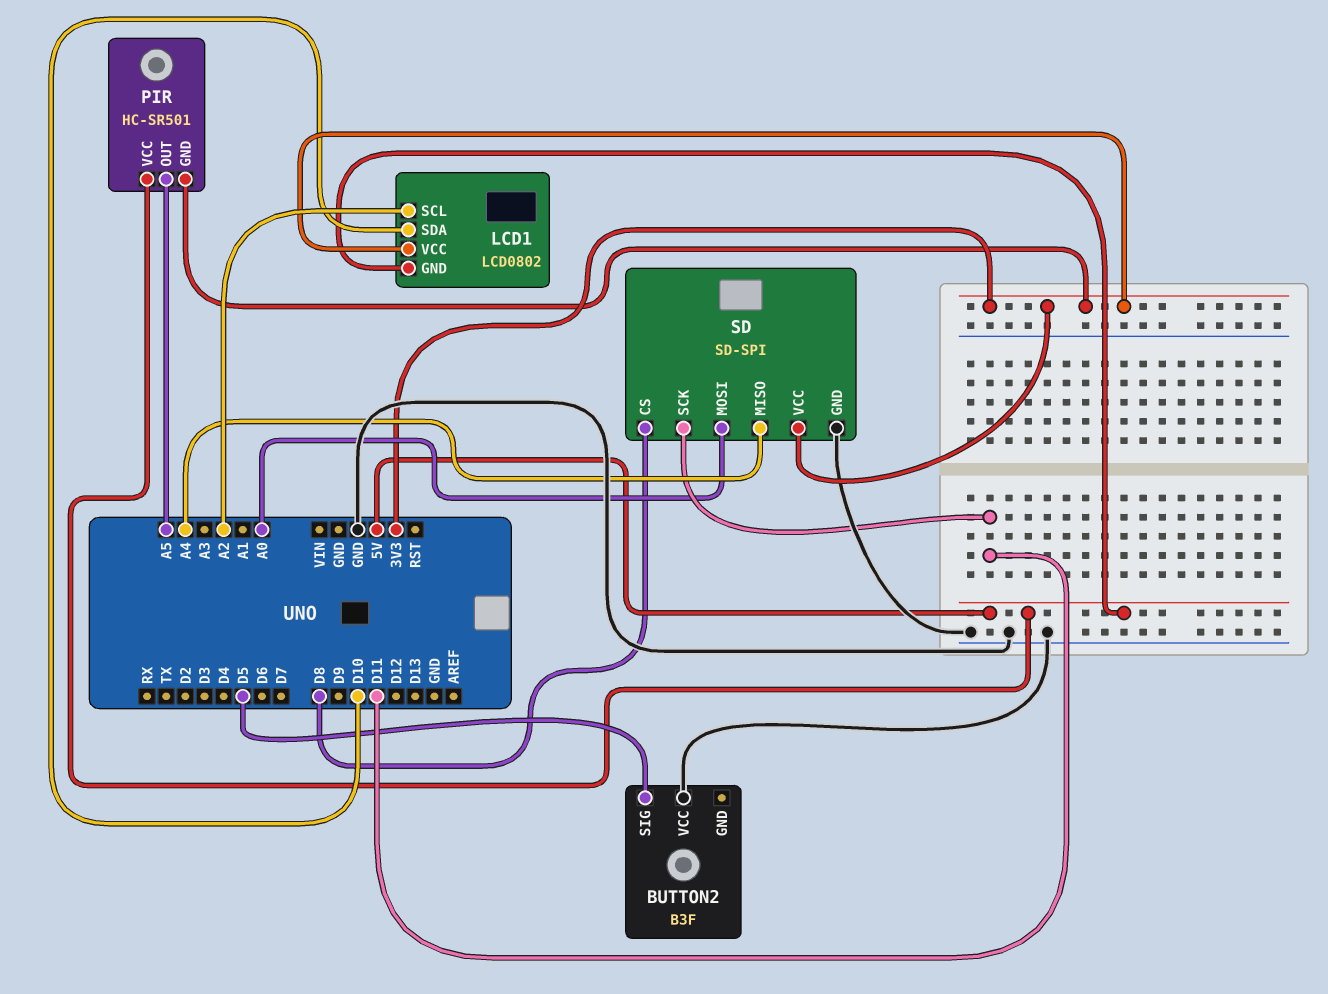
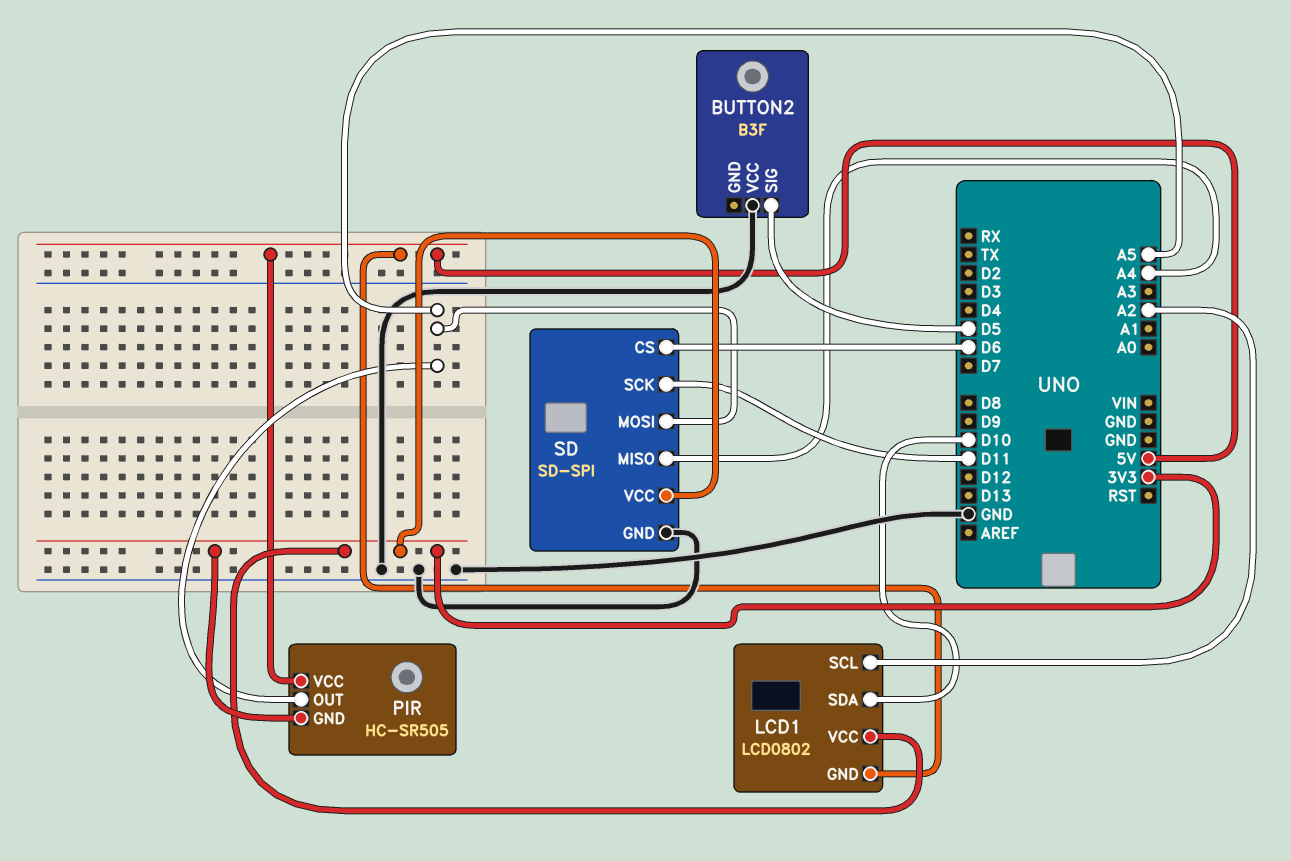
PIR: HC-SR501 -> HC-SR505
SD pin CS: D8 -> D6
SD pin MOSI: A0 -> A5

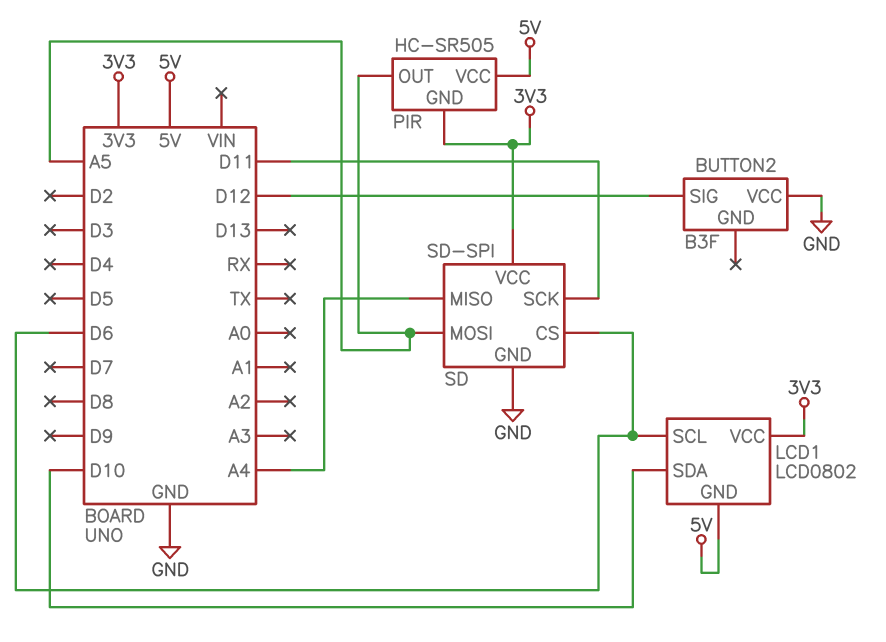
BUTTON2 pin SIG: D5 -> D12
LCD1 pin SCL: A2 -> D6

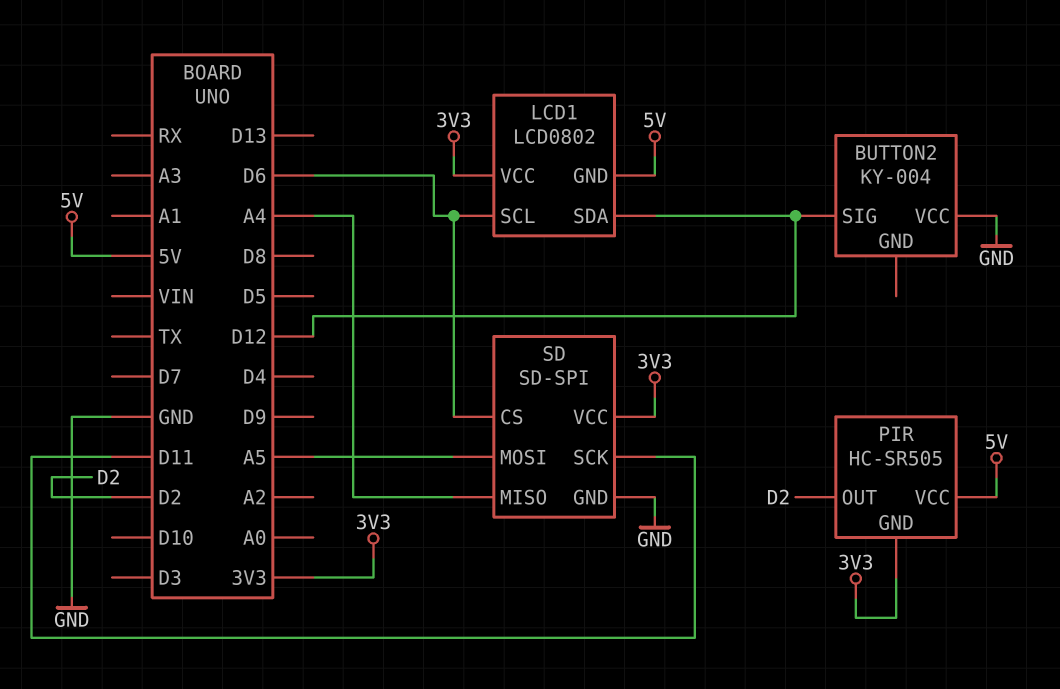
BUTTON2: B3F -> KY-004
LCD1 pin SDA: D10 -> D12
PIR pin OUT: A5 -> D2

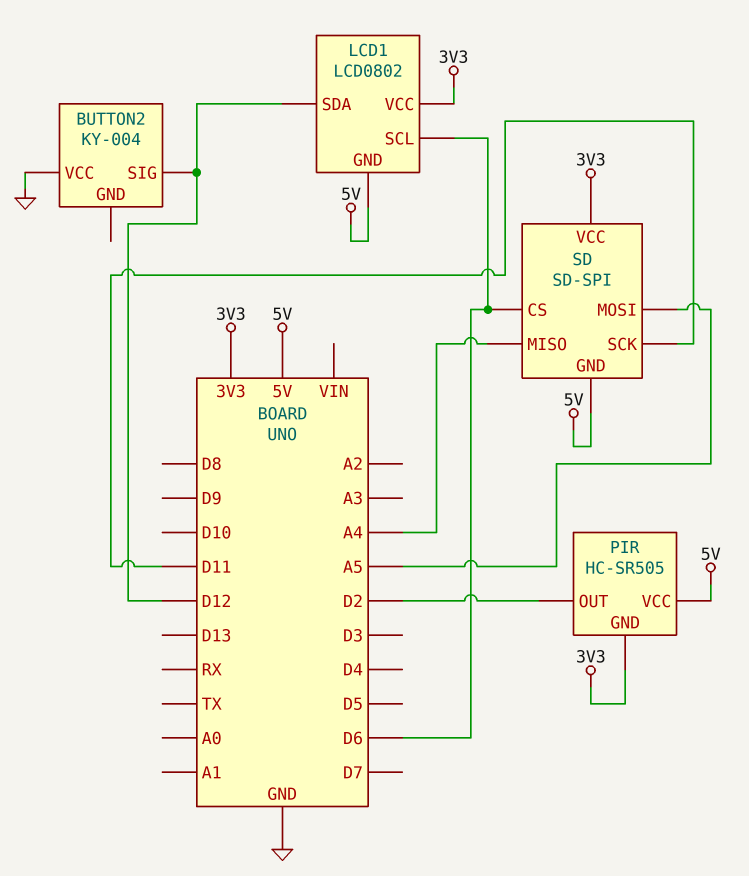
SD pin GND: GND -> 5V

